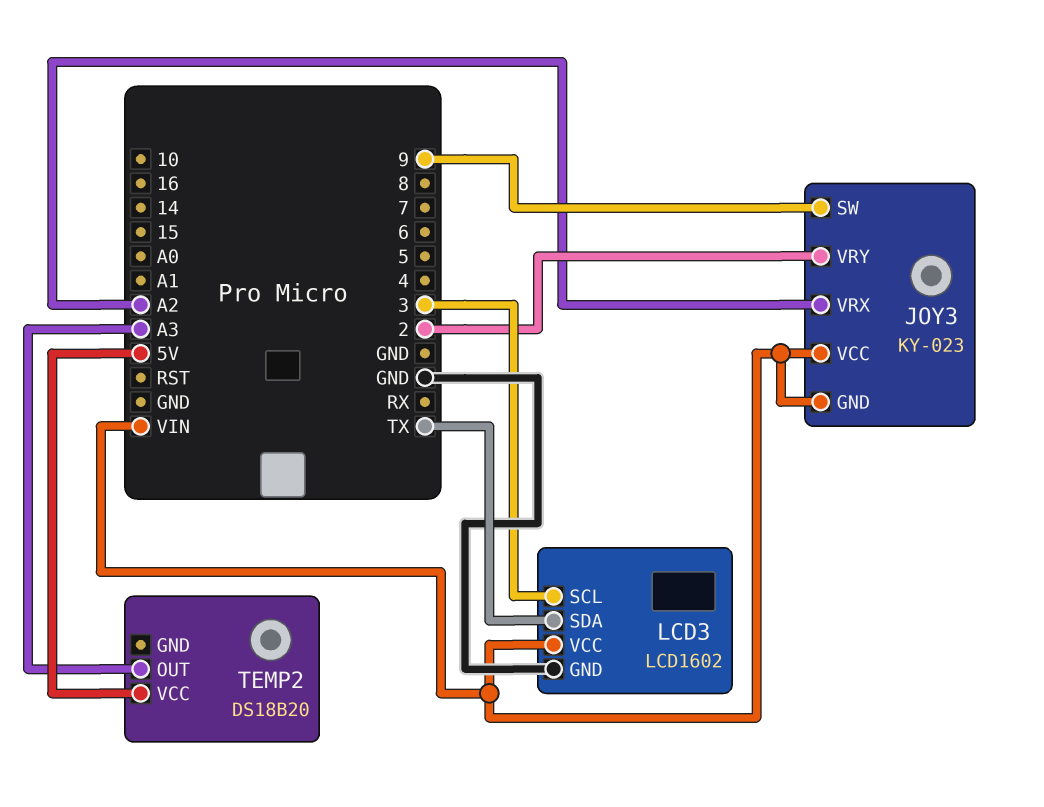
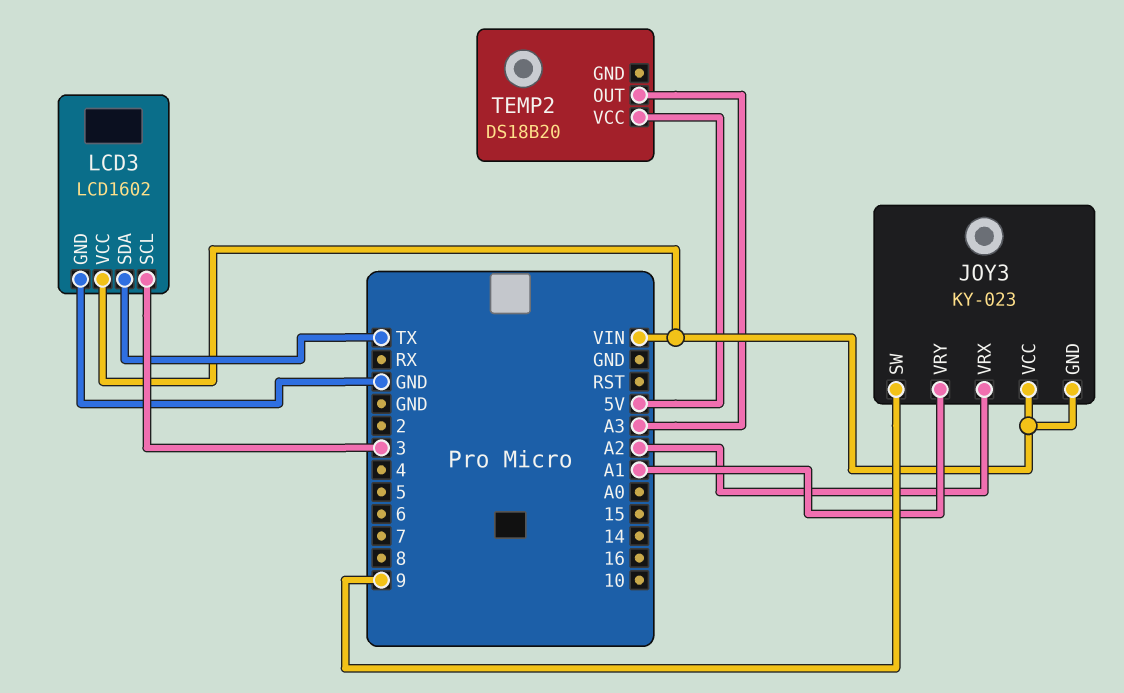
JOY3 pin VRY: 2 -> A1

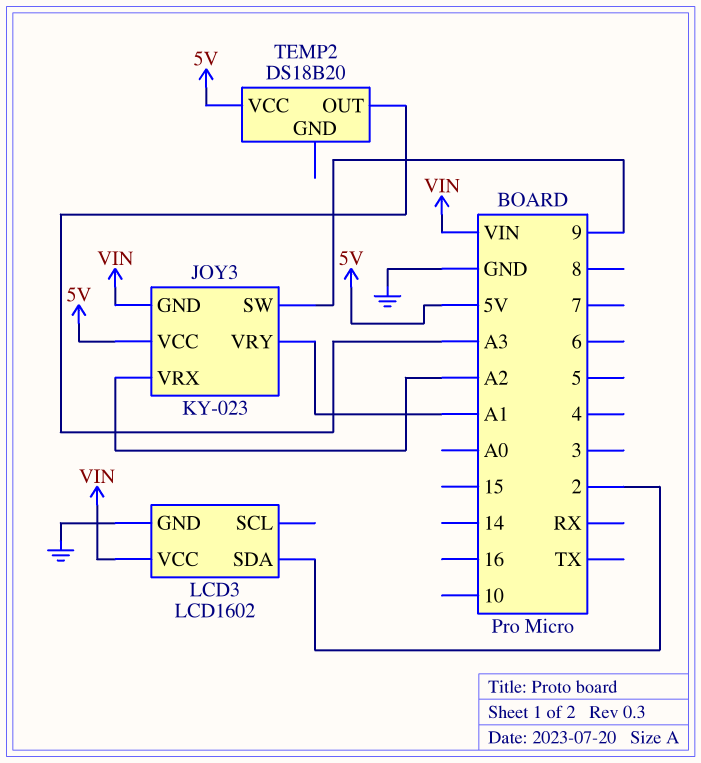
JOY3 pin VCC: VIN -> 5V
LCD3 pin SCL: 3 -> none
LCD3 pin SDA: TX -> 2

